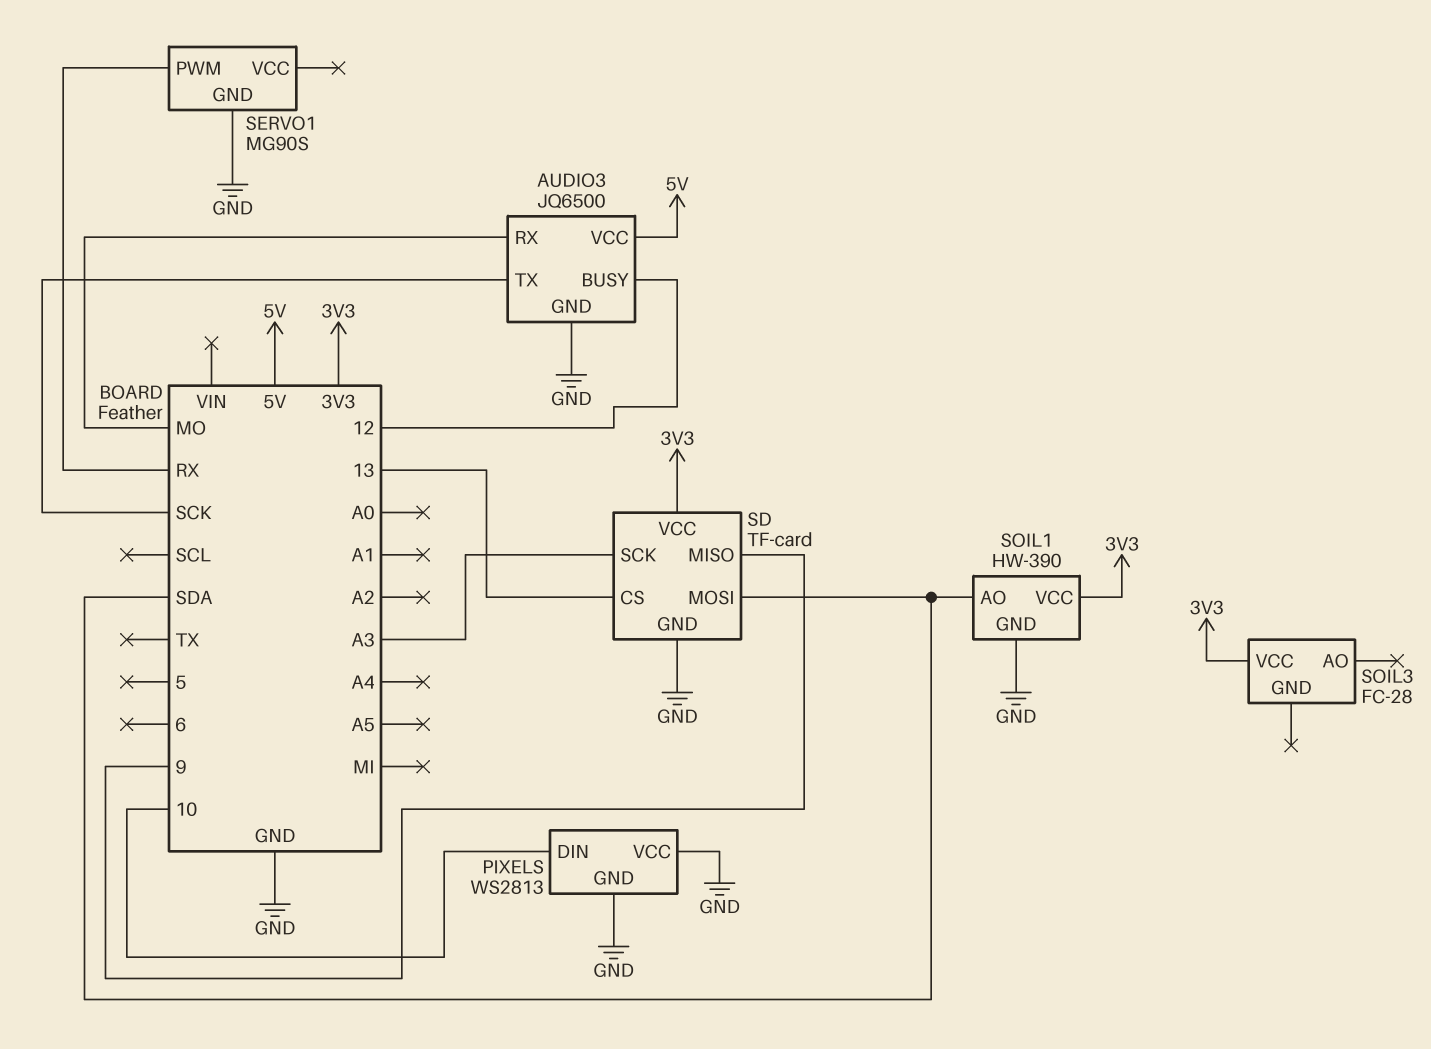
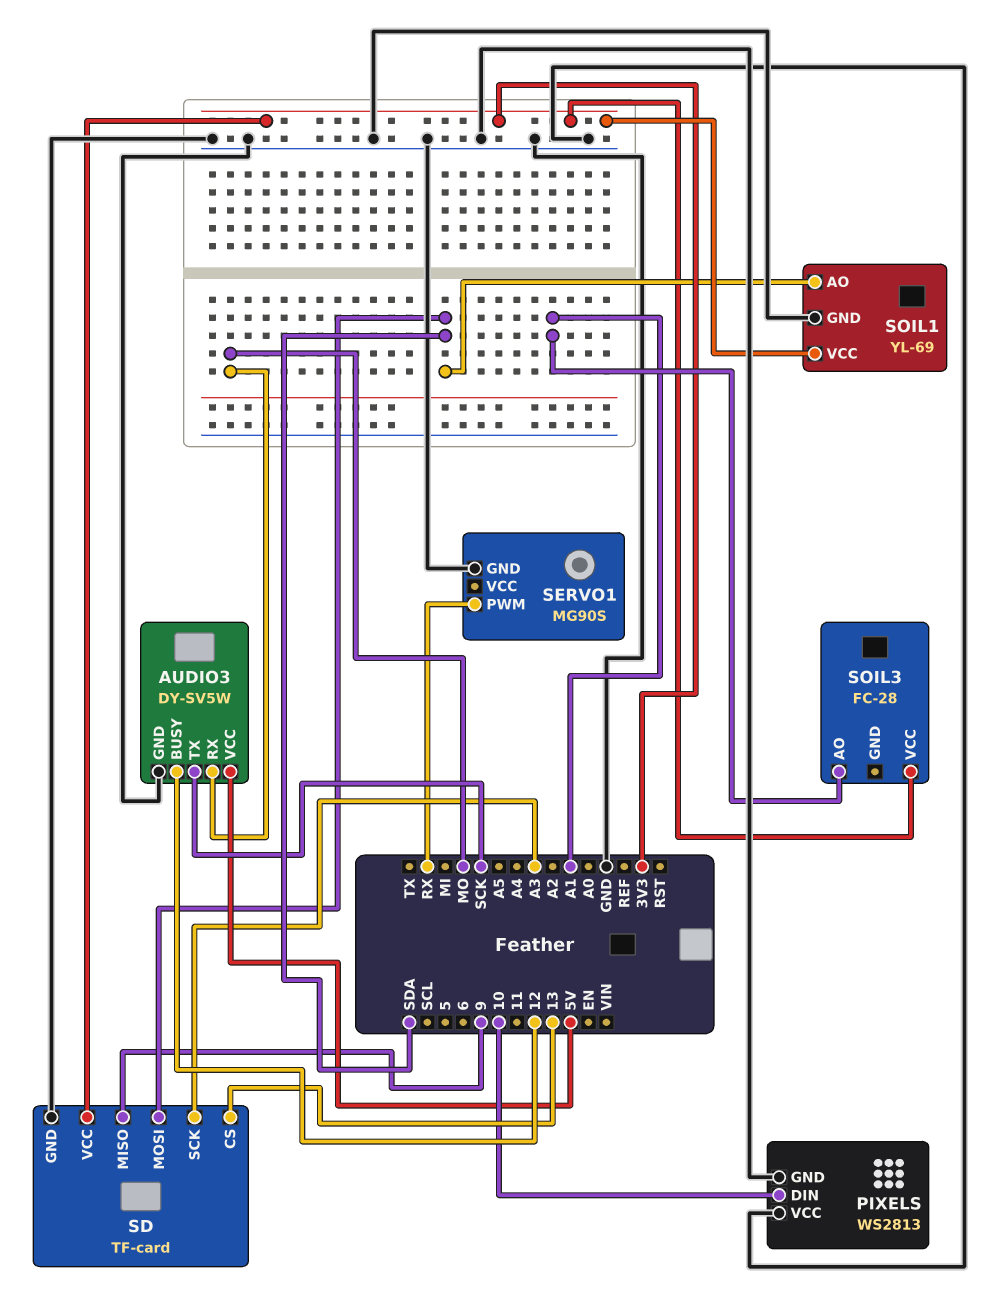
AUDIO3: JQ6500 -> DY-SV5W
SOIL1: HW-390 -> YL-69
SOIL3 pin AO: none -> A1

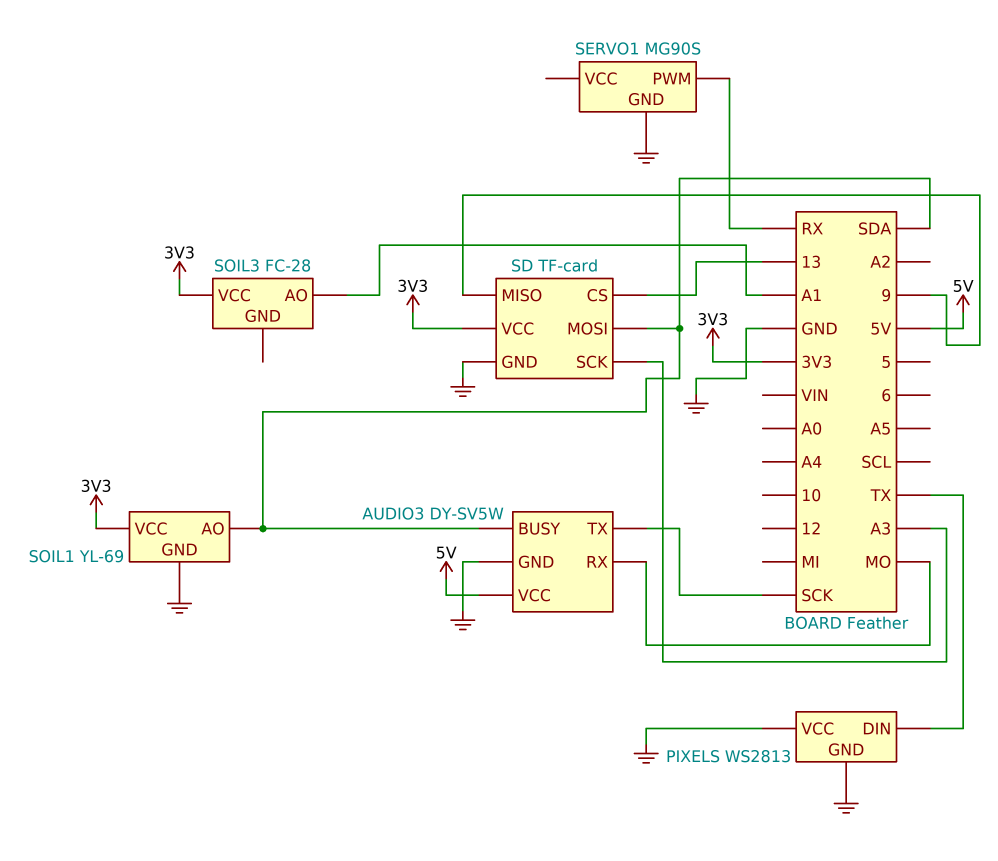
AUDIO3 pin BUSY: 12 -> SDA
PIXELS pin DIN: 10 -> TX

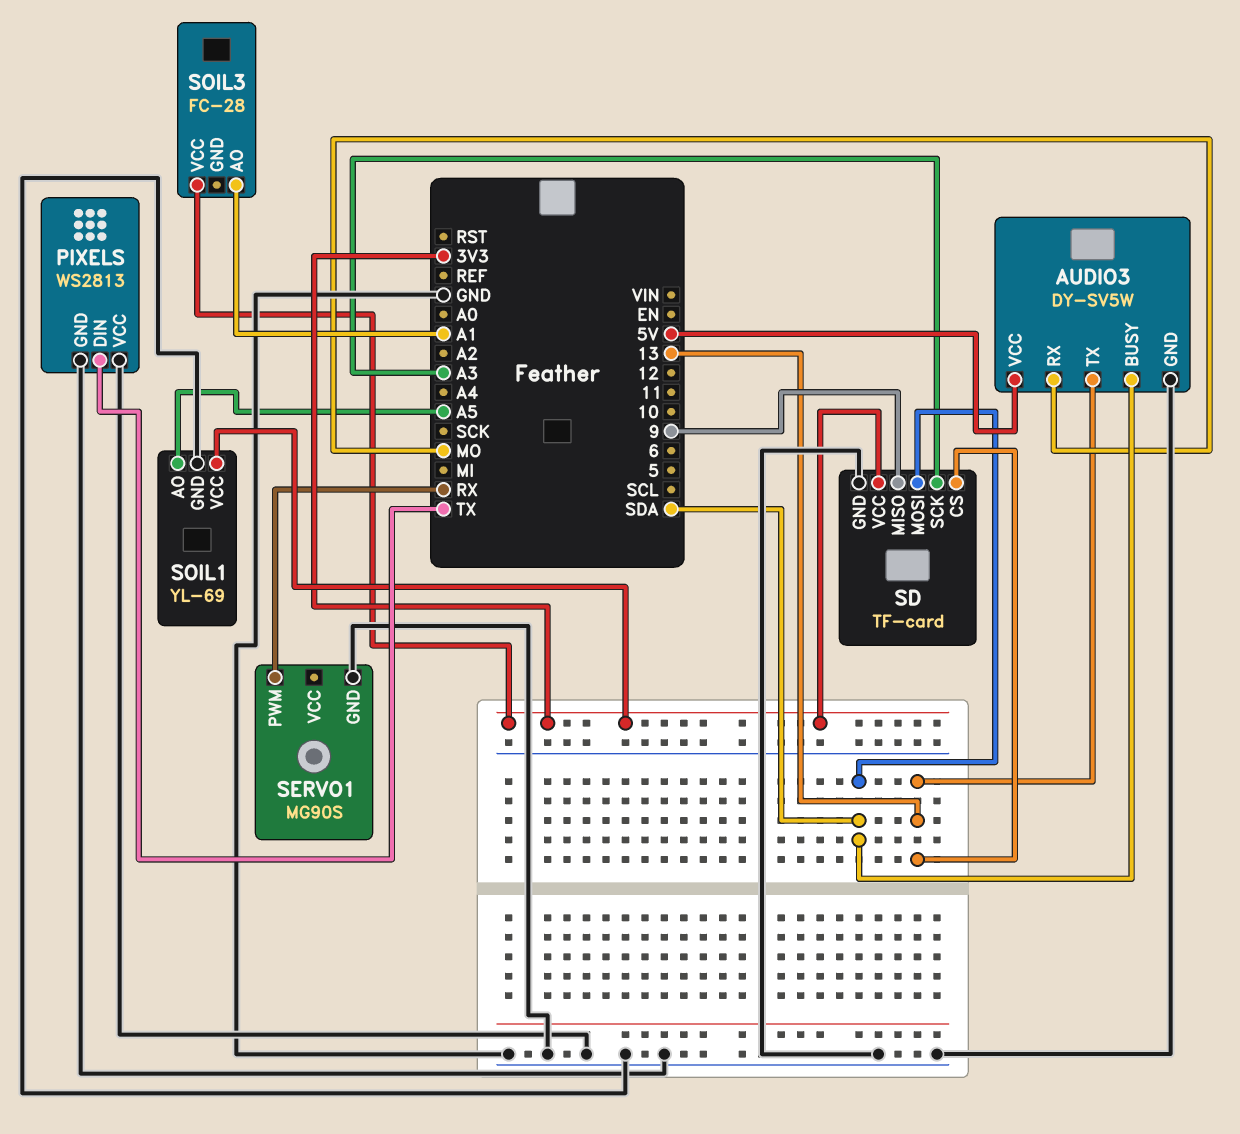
AUDIO3 pin TX: SCK -> 13
SOIL1 pin AO: SDA -> A5

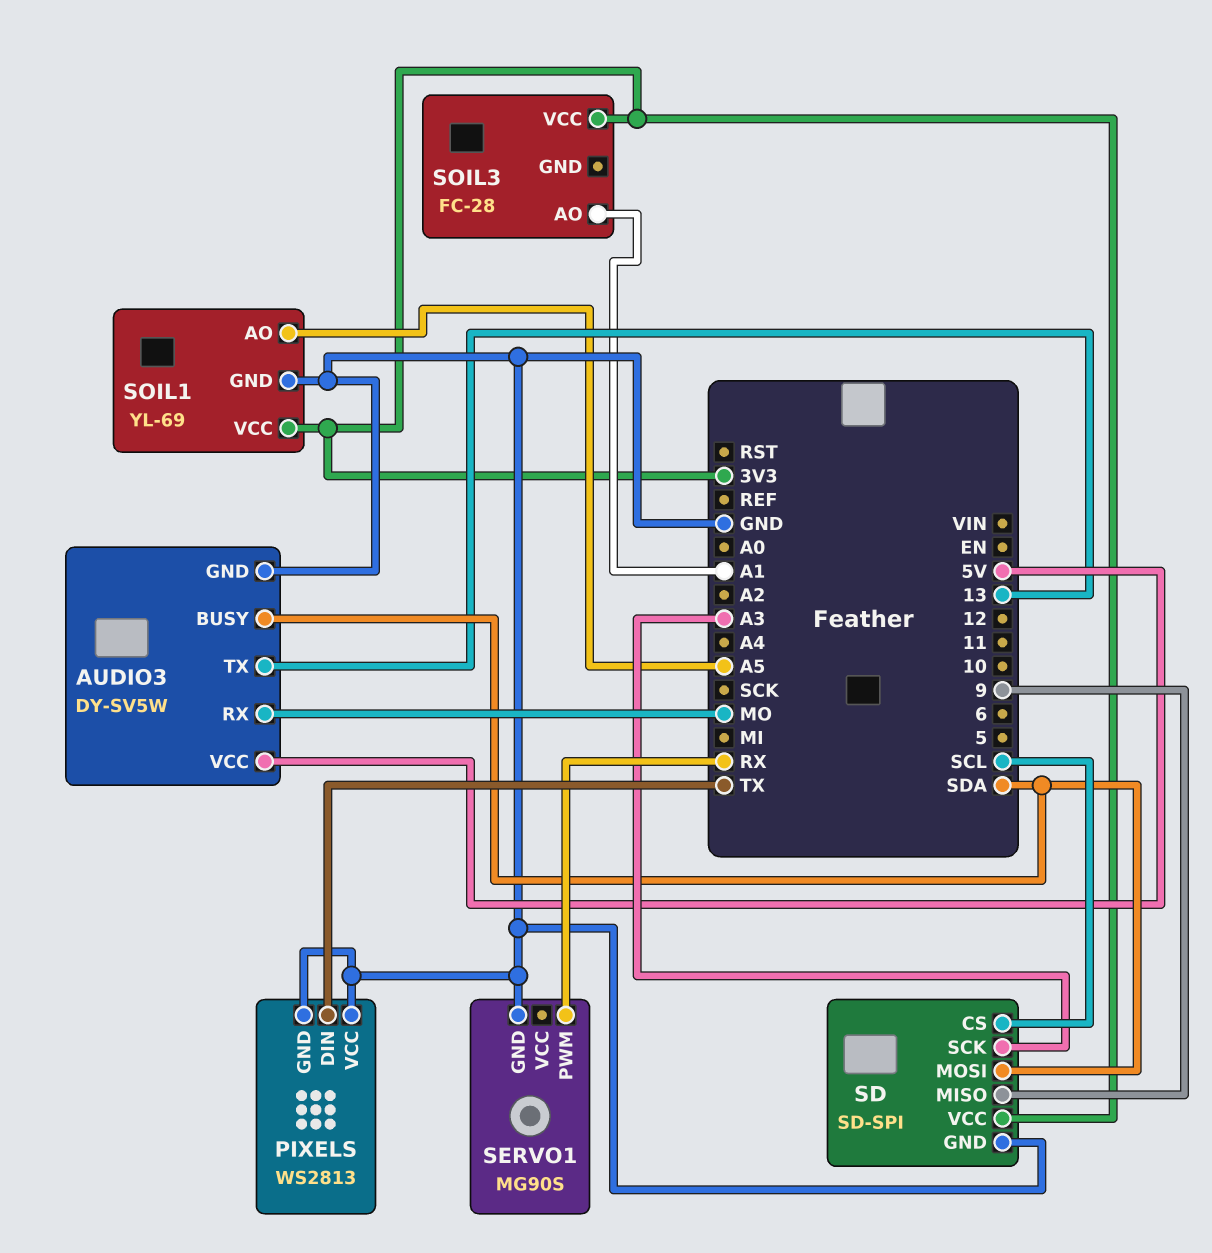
SD: TF-card -> SD-SPI
SD pin CS: 13 -> SCL

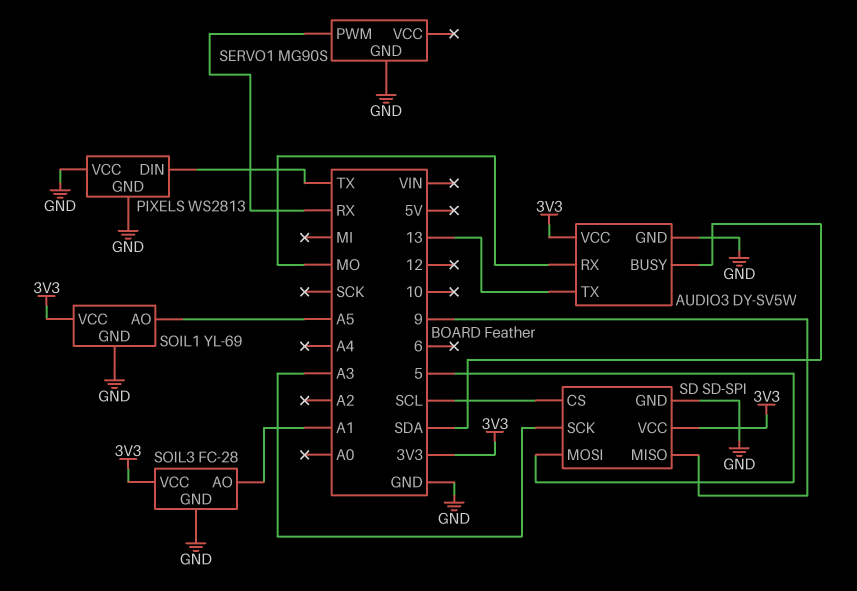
AUDIO3 pin VCC: 5V -> 3V3
SD pin MOSI: SDA -> 5
SOIL3 pin GND: none -> GND

